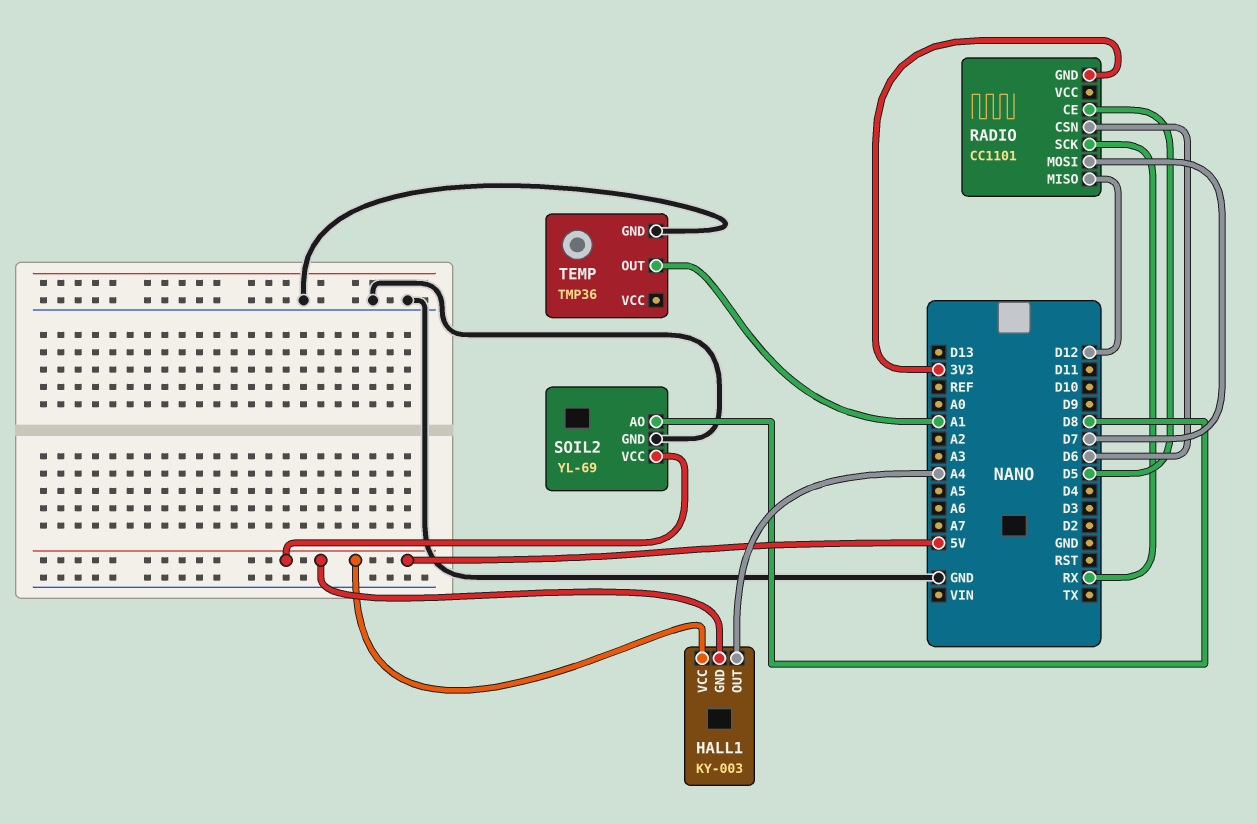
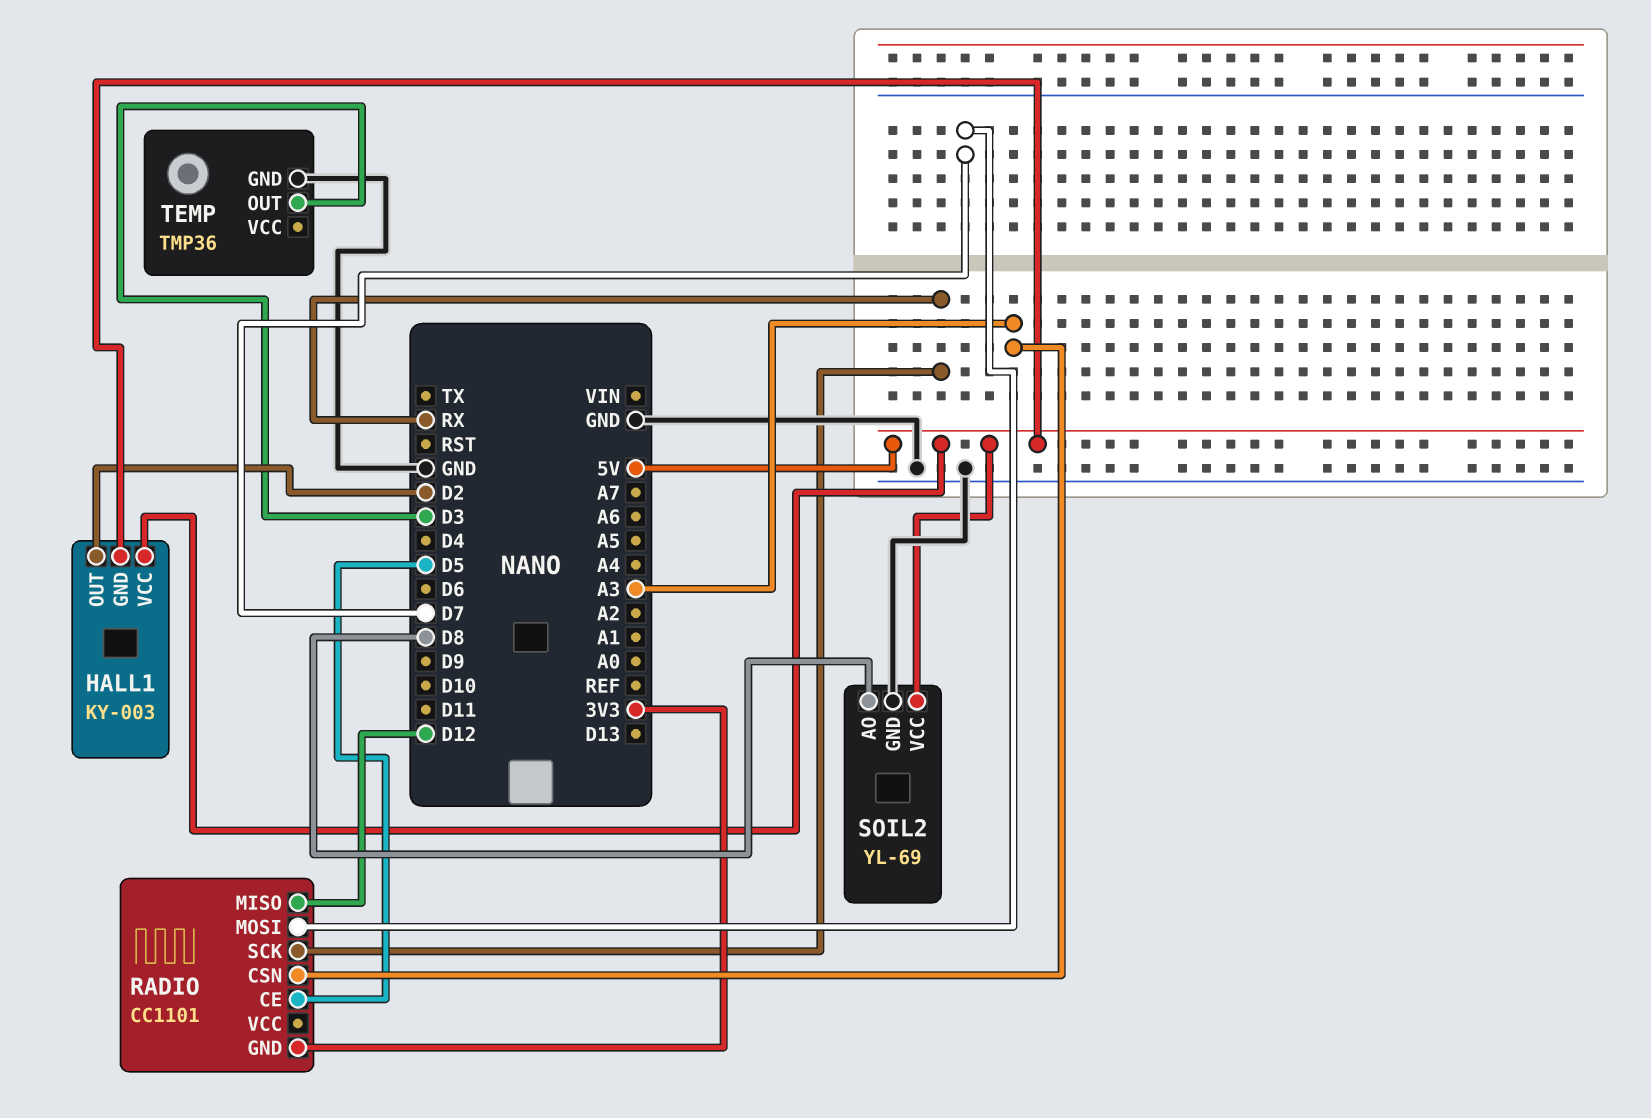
HALL1 pin OUT: A4 -> D2
RADIO pin CSN: D6 -> A3
TEMP pin OUT: A1 -> D3

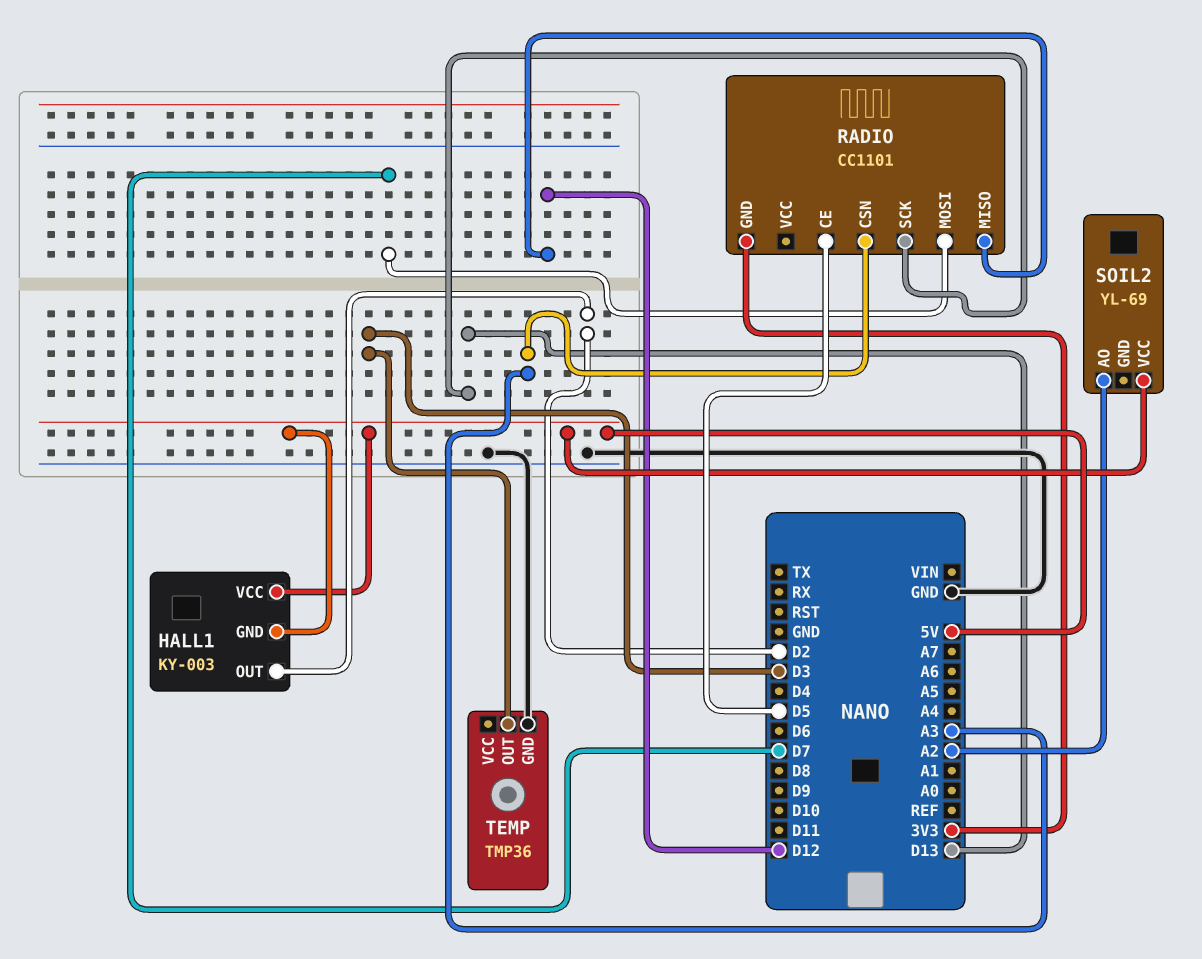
RADIO pin SCK: RX -> D13
SOIL2 pin AO: D8 -> A2
SOIL2 pin GND: GND -> none

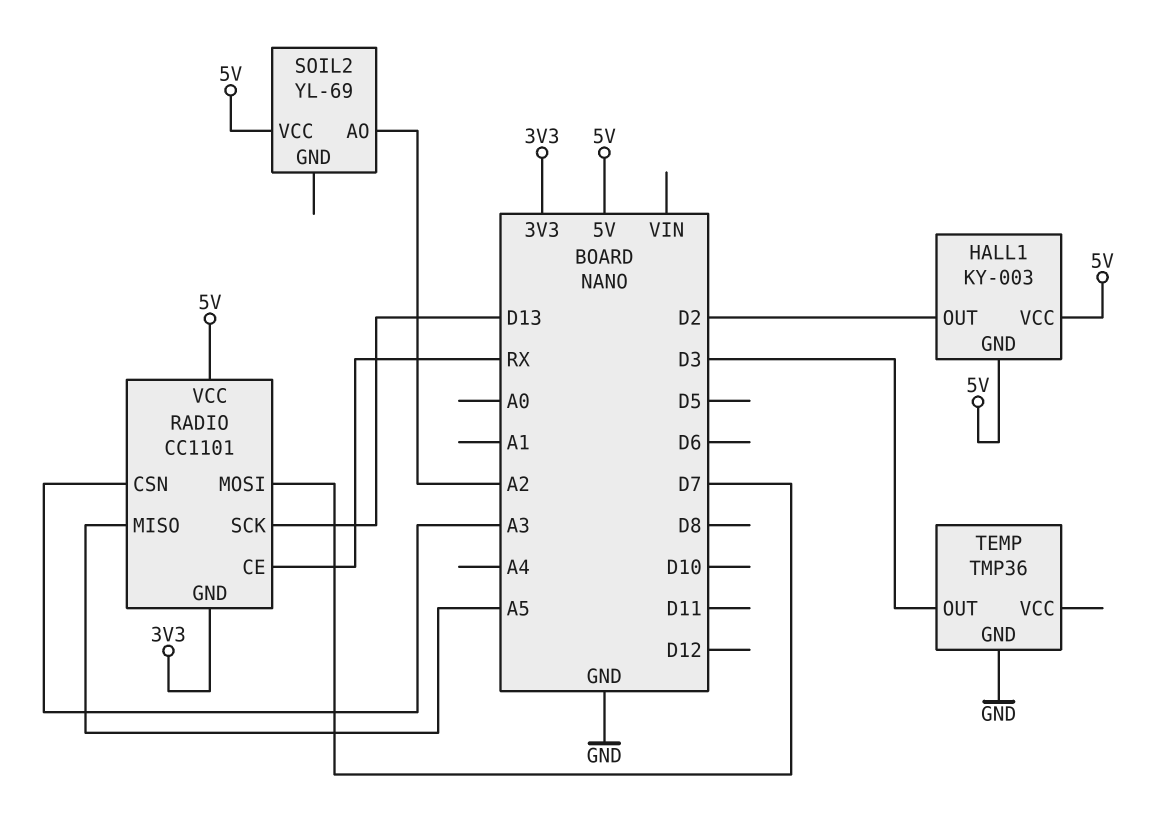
RADIO pin CE: D5 -> RX
RADIO pin MISO: D12 -> A5
RADIO pin VCC: none -> 5V

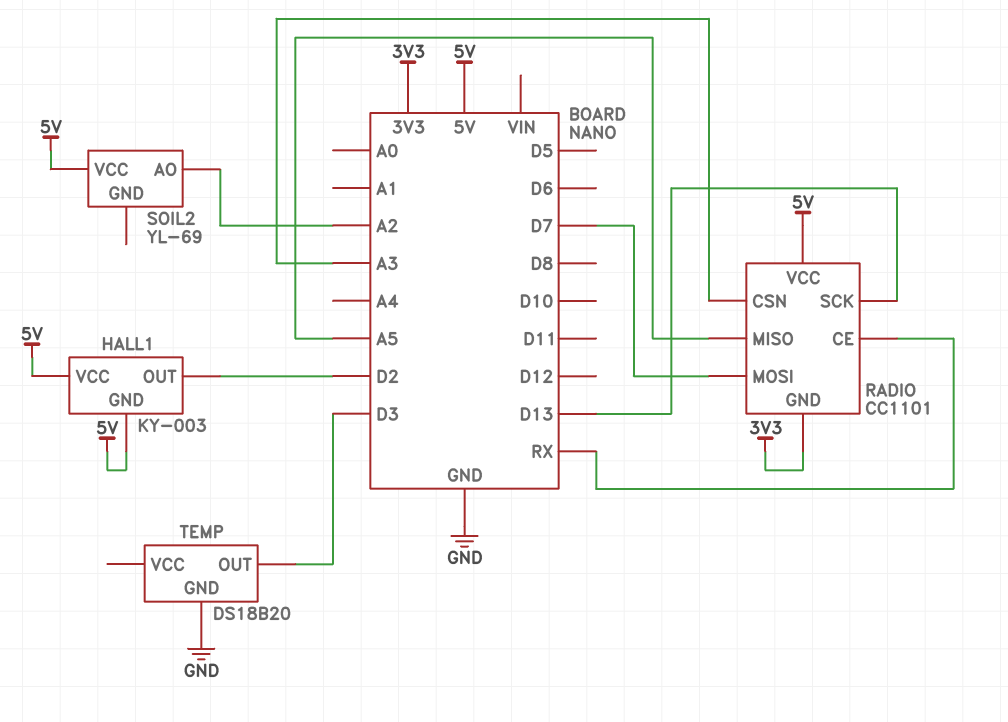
TEMP: TMP36 -> DS18B20

